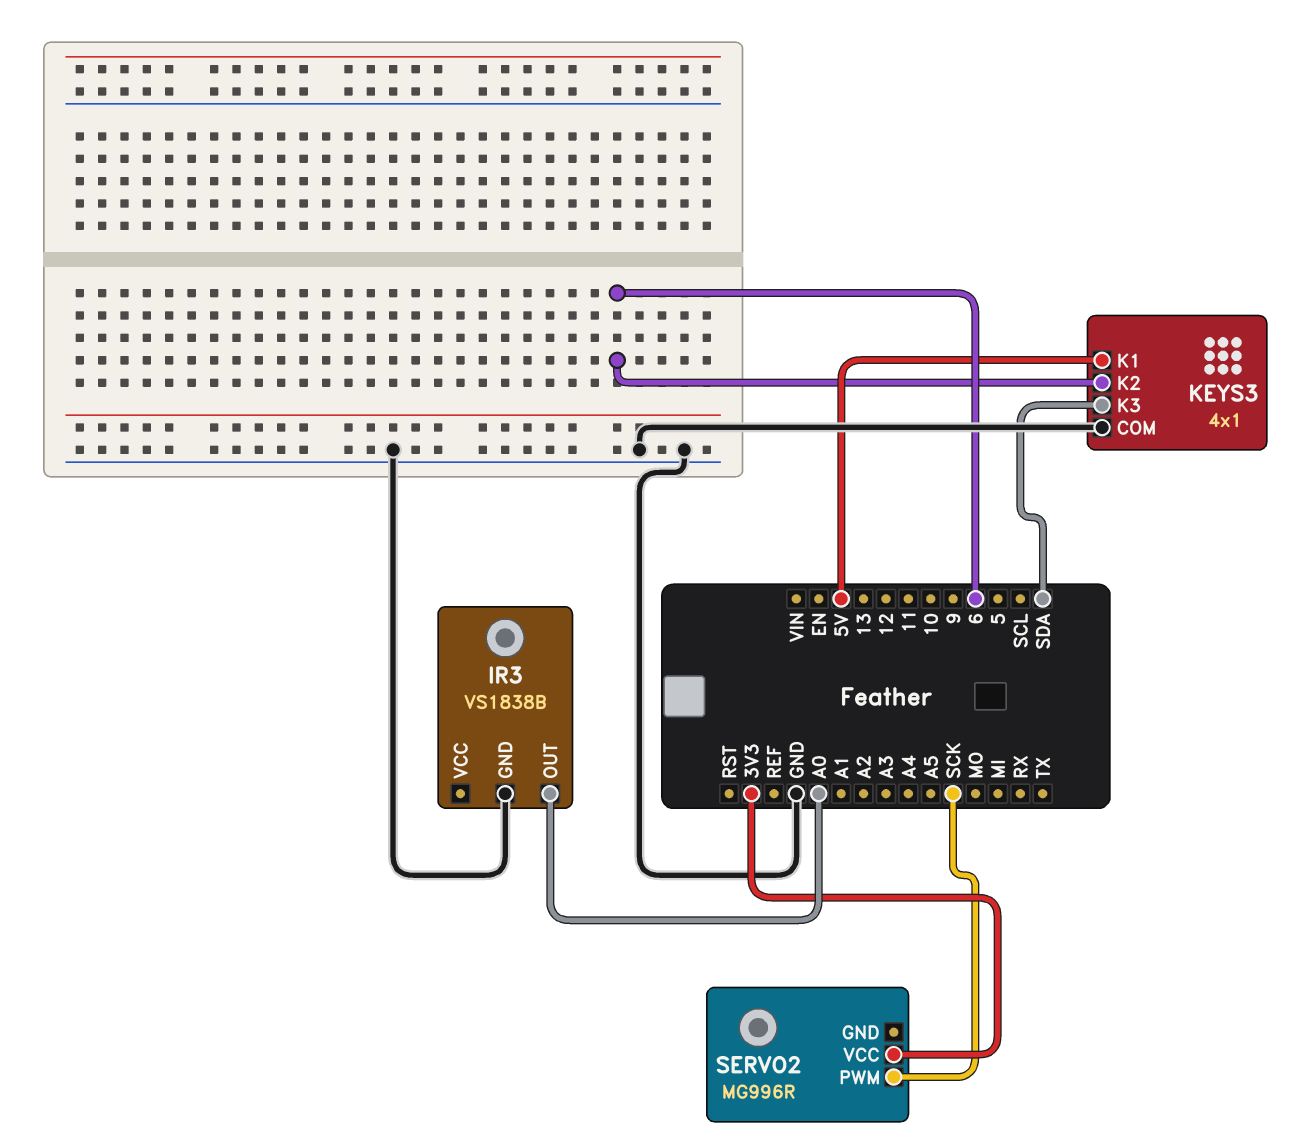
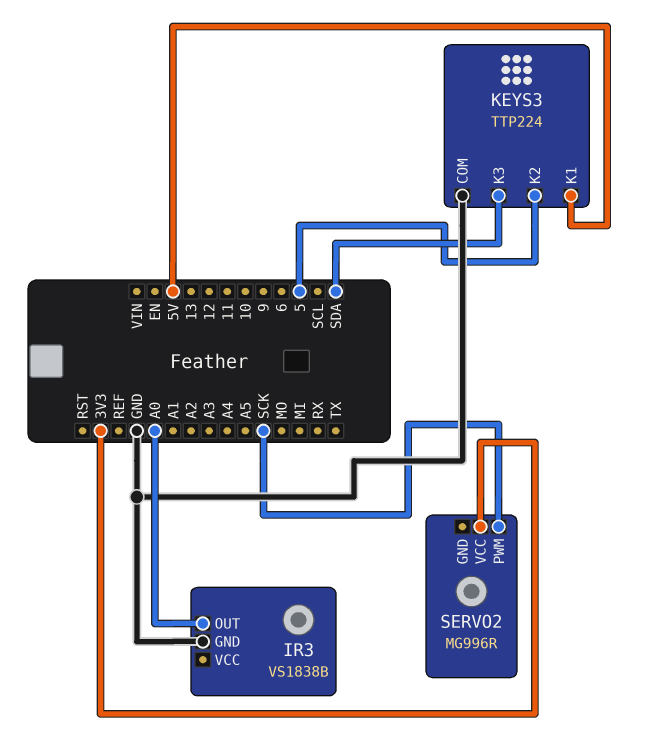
KEYS3: 4x1 -> TTP224
KEYS3 pin K2: 6 -> 5

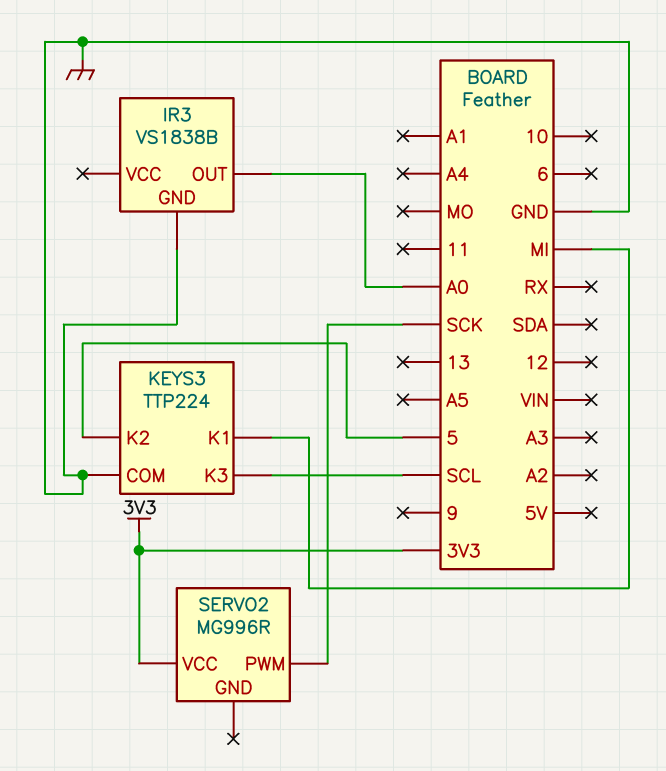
KEYS3 pin K1: 5V -> MI
KEYS3 pin K3: SDA -> SCL

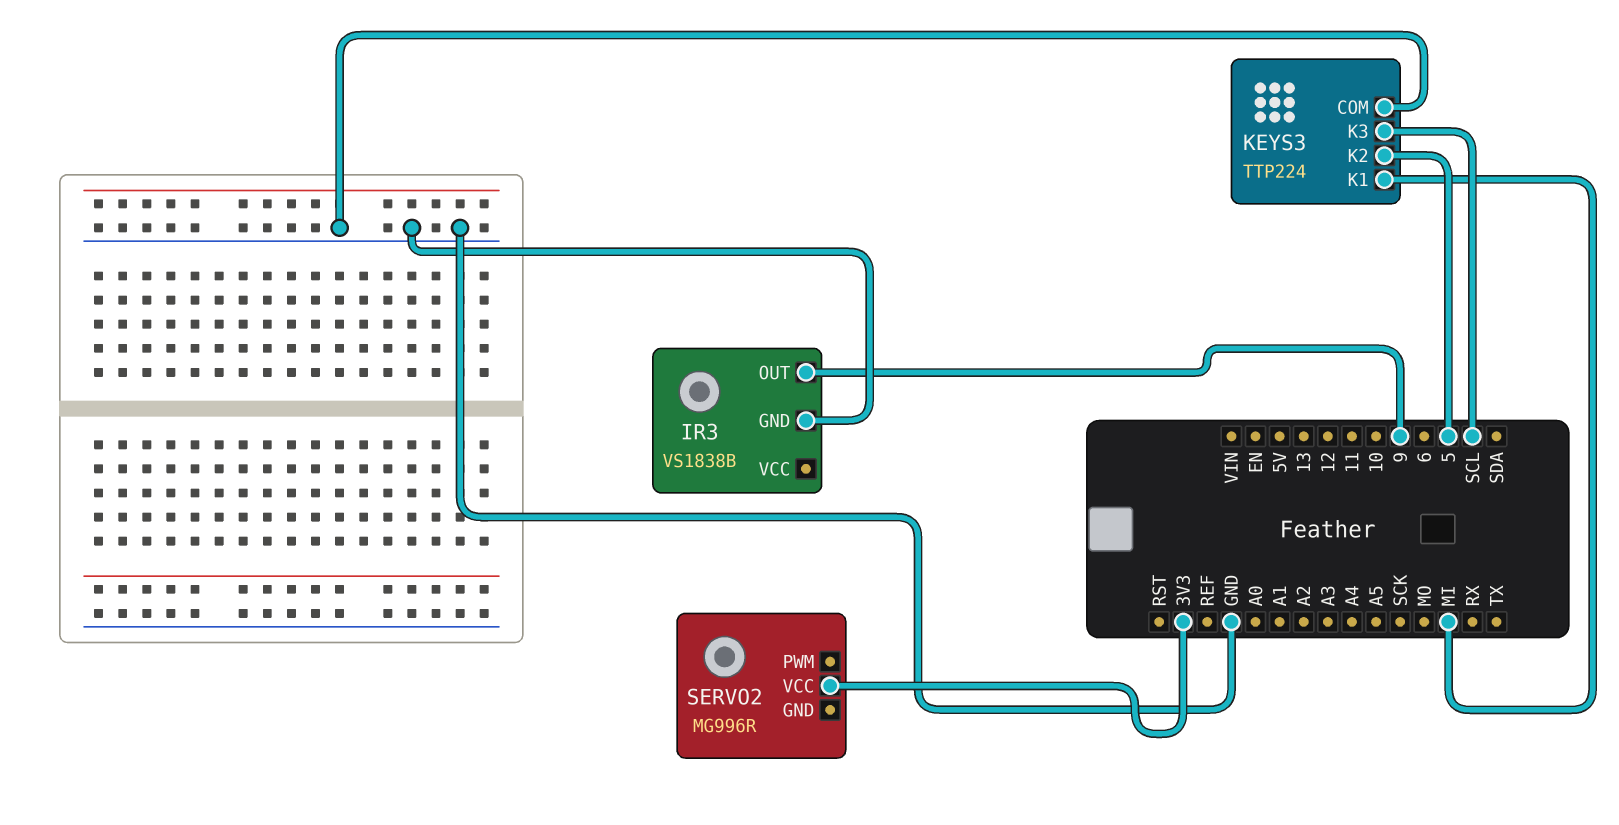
IR3 pin OUT: A0 -> 9
SERVO2 pin PWM: SCK -> none

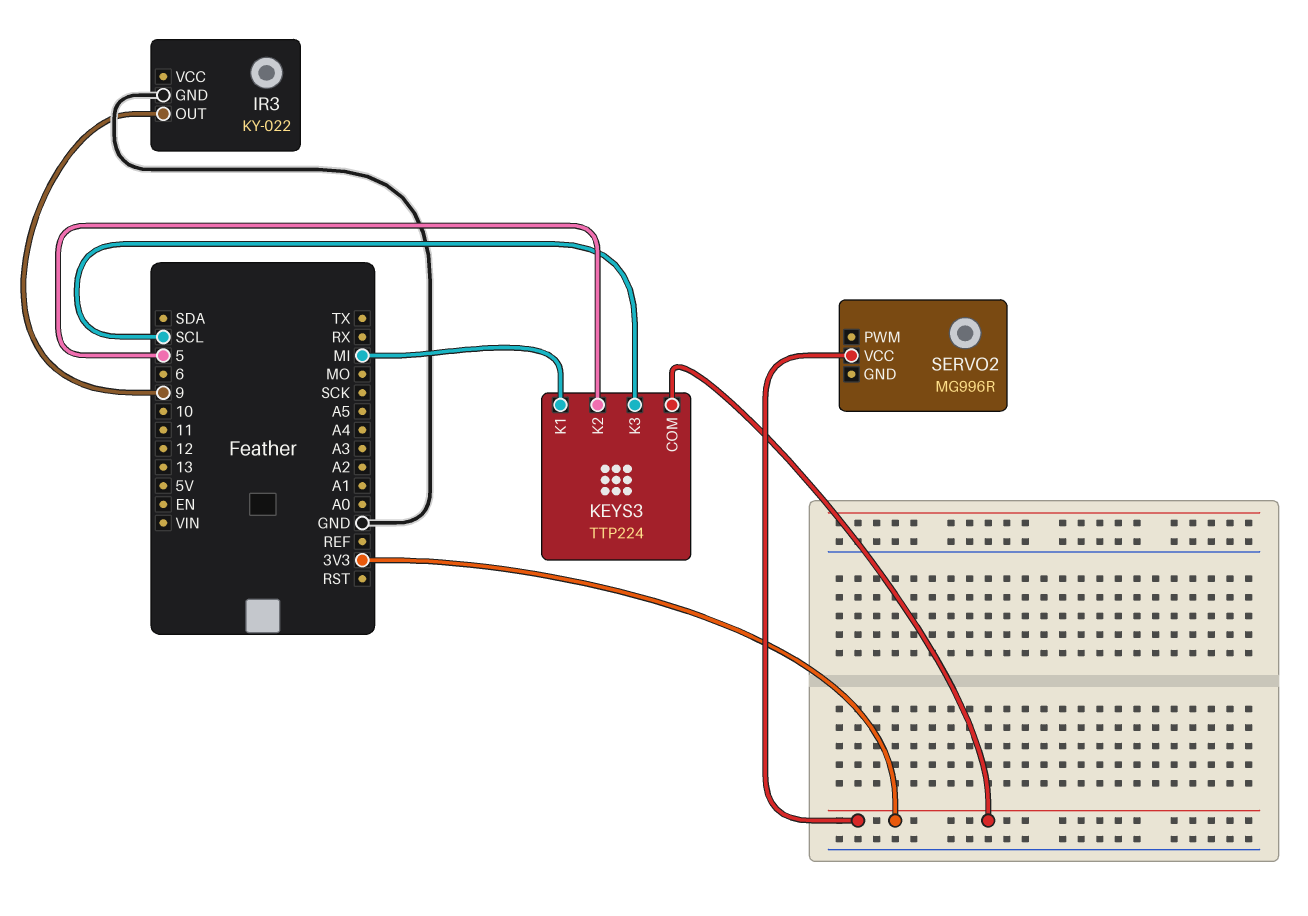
IR3: VS1838B -> KY-022
KEYS3 pin COM: GND -> 3V3

